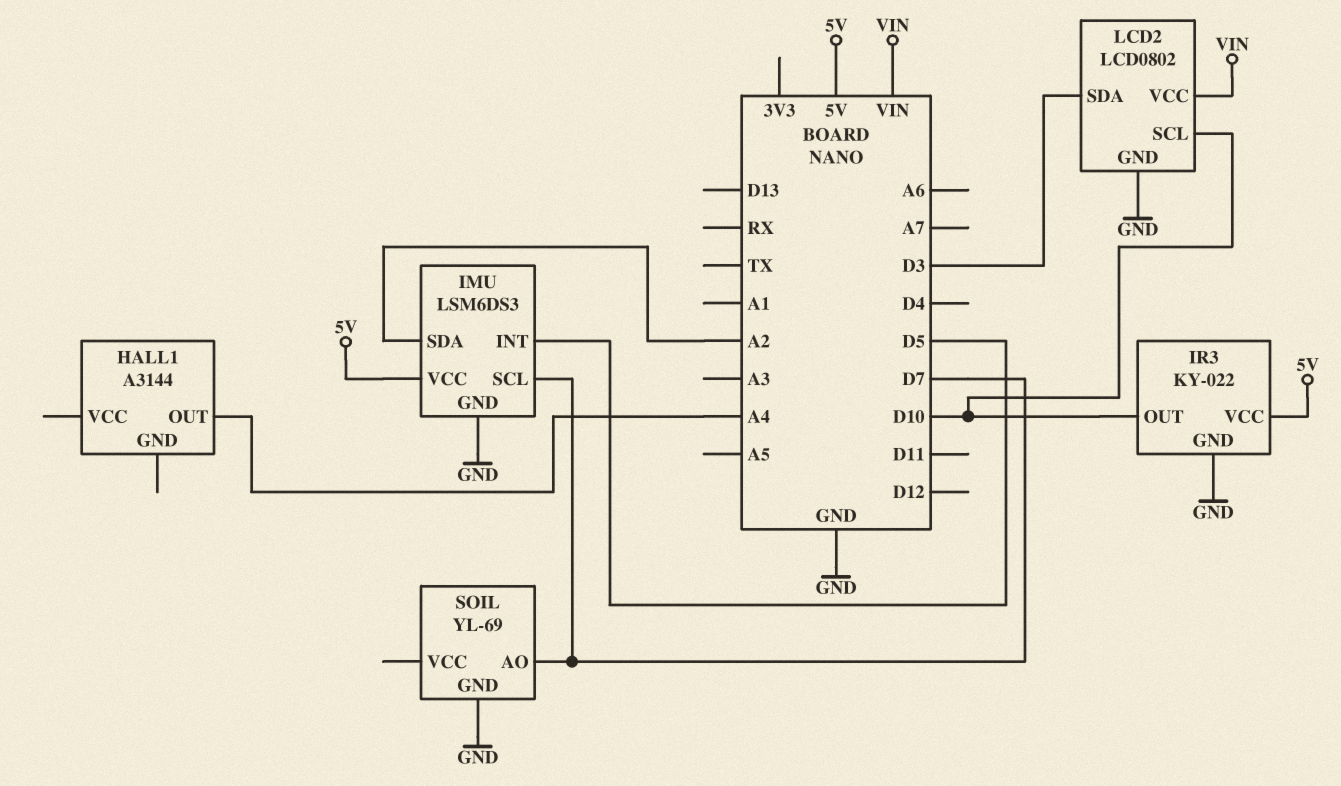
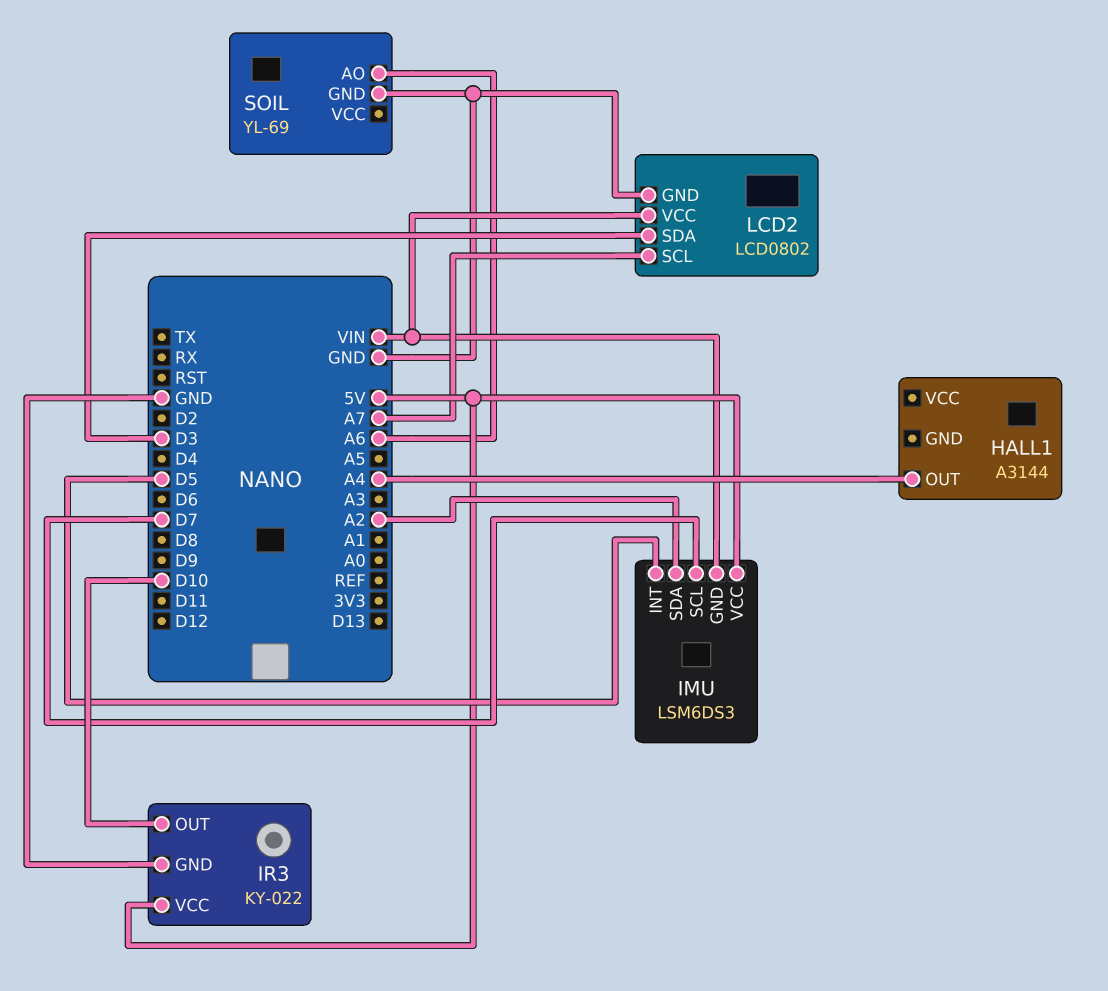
IMU pin GND: GND -> VIN
LCD2 pin SCL: D10 -> A7
SOIL pin AO: D7 -> A6

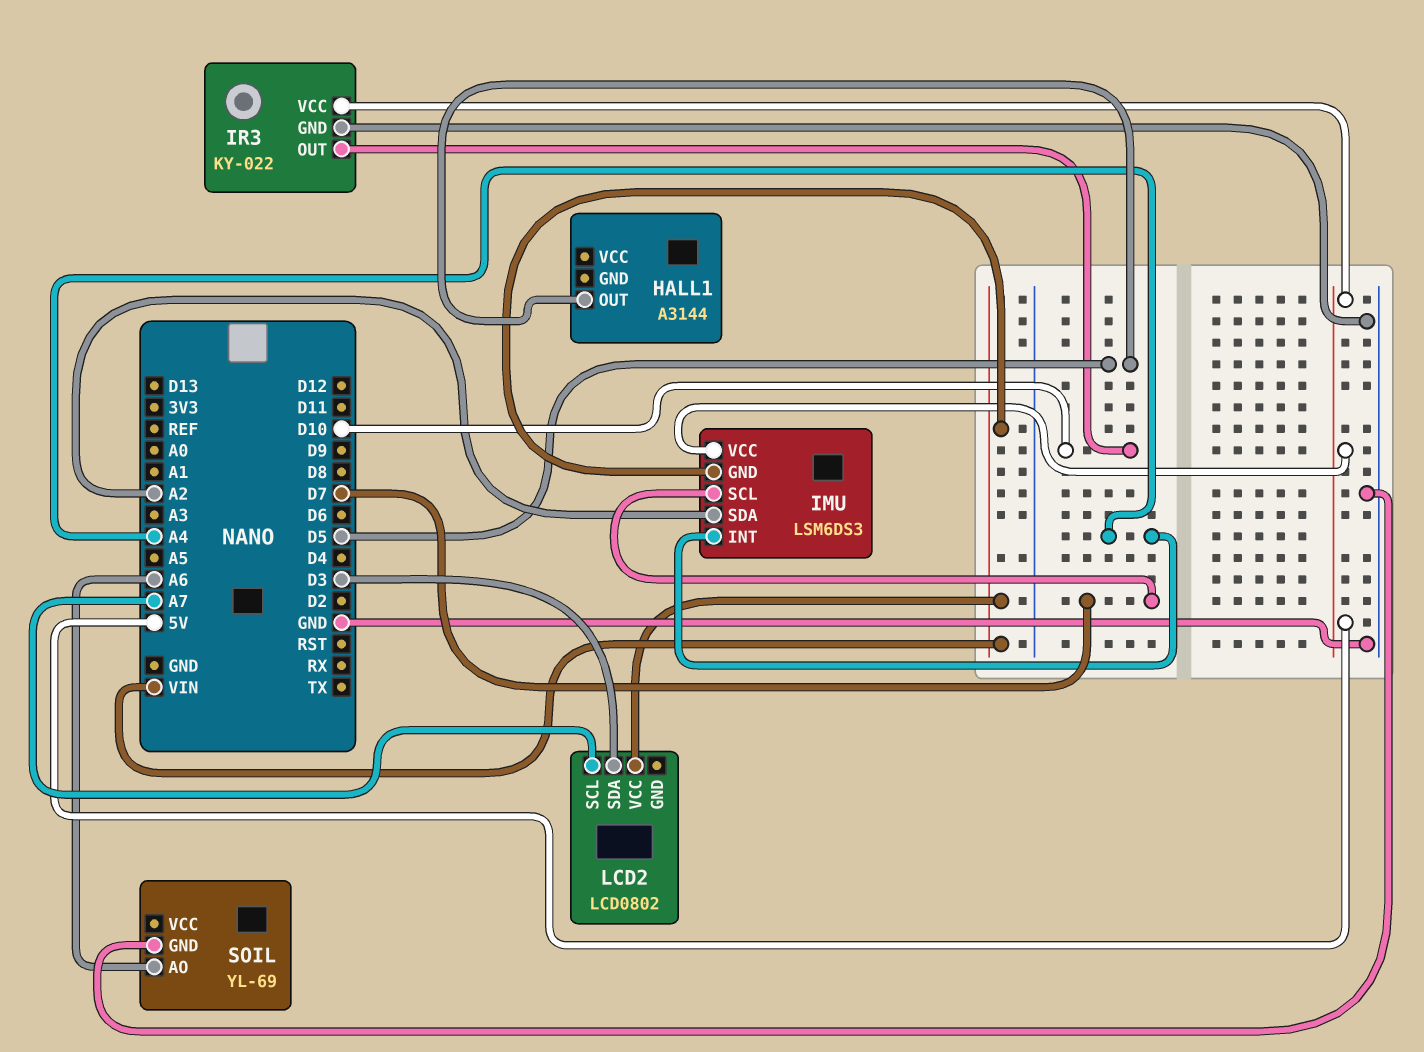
HALL1 pin OUT: A4 -> D5
IMU pin INT: D5 -> A4
LCD2 pin GND: GND -> none

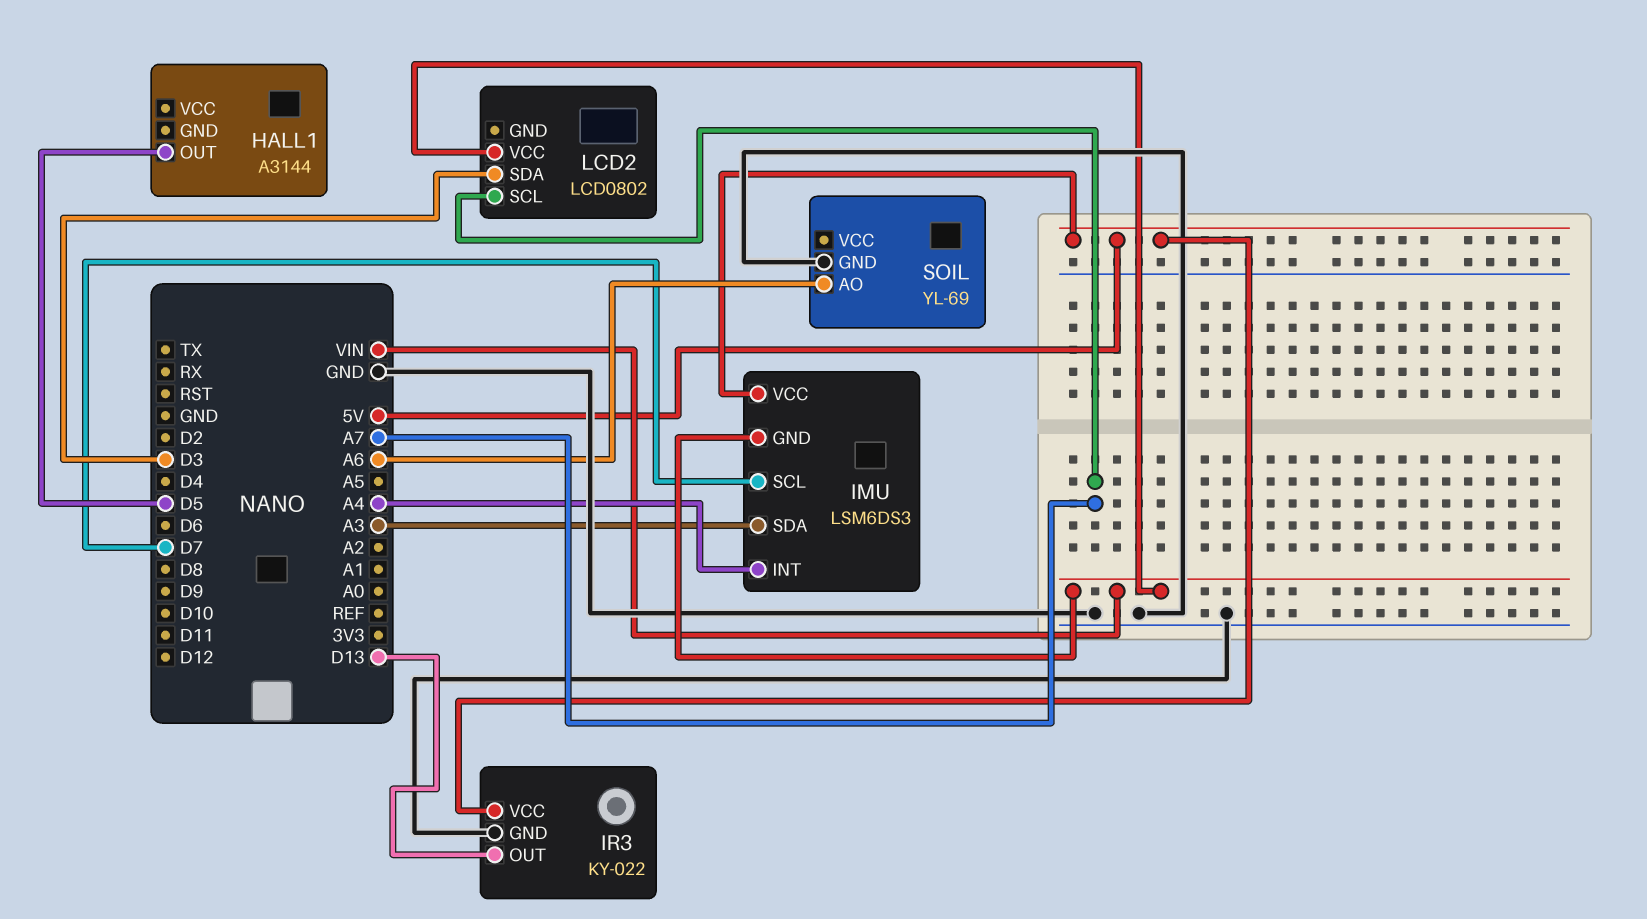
IMU pin SDA: A2 -> A3
IR3 pin OUT: D10 -> D13

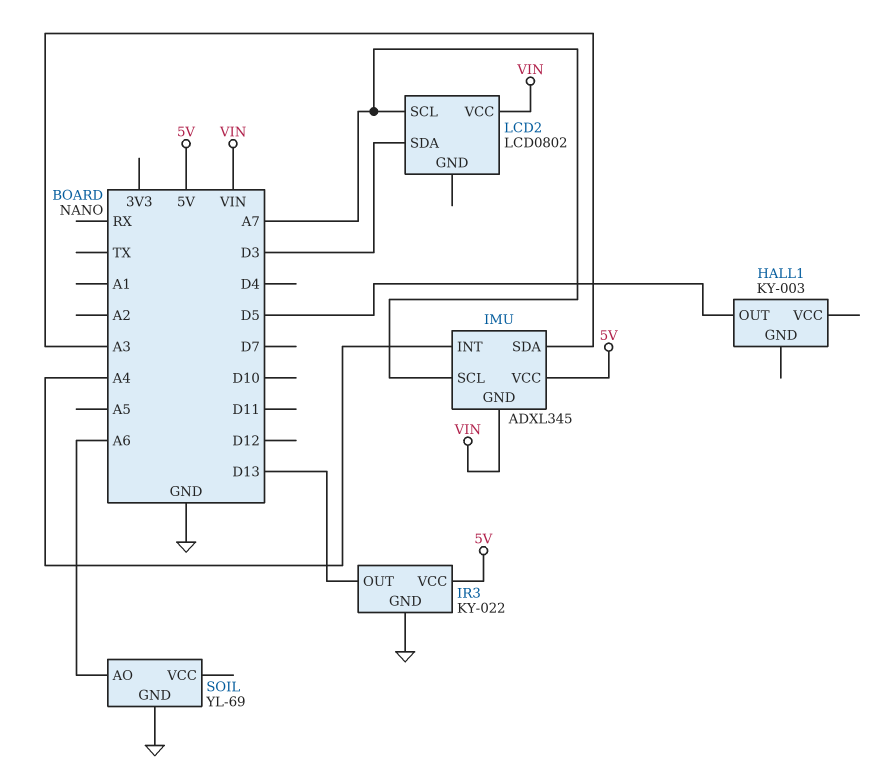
HALL1: A3144 -> KY-003
IMU: LSM6DS3 -> ADXL345
IMU pin SCL: D7 -> A7

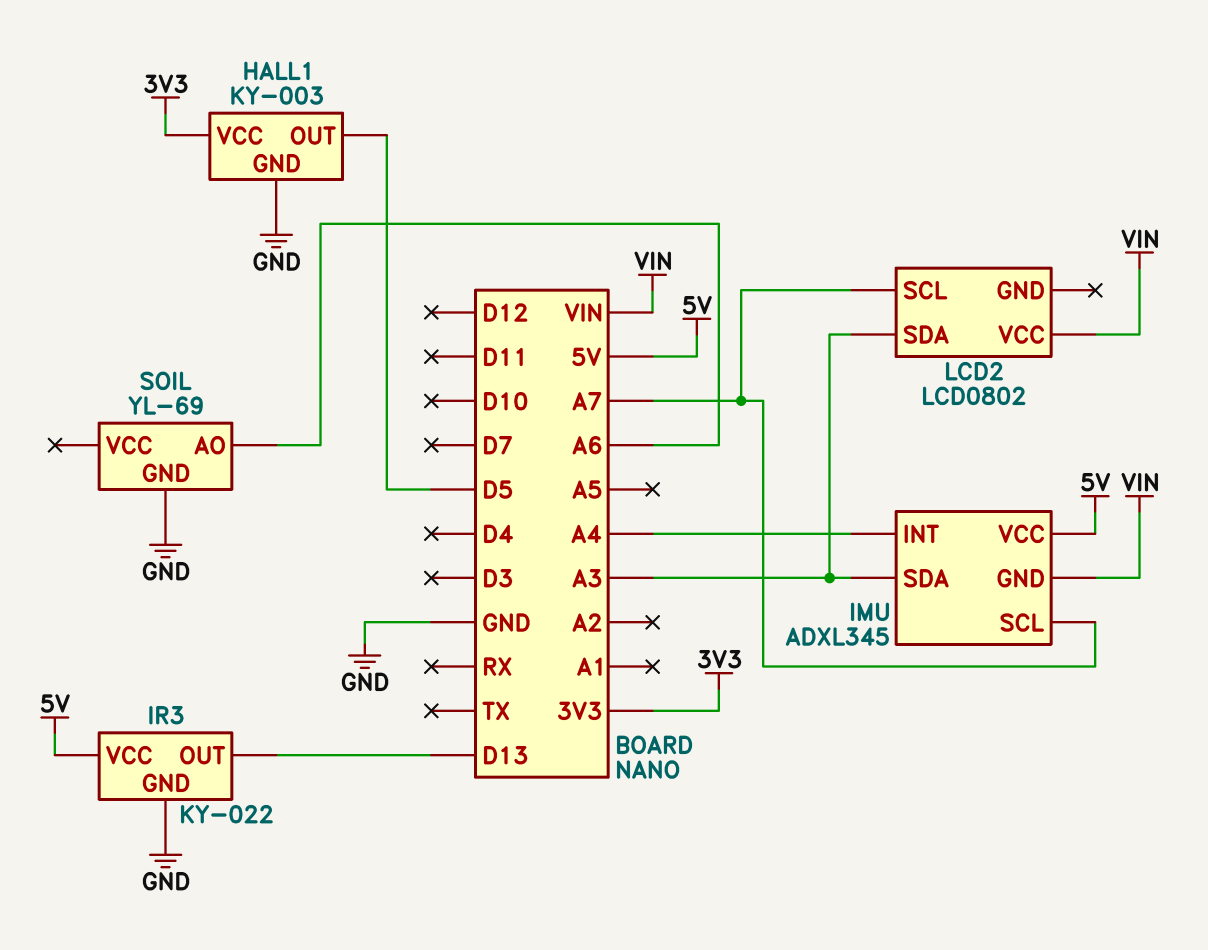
HALL1 pin GND: none -> GND
HALL1 pin VCC: none -> 3V3
LCD2 pin SDA: D3 -> A3

